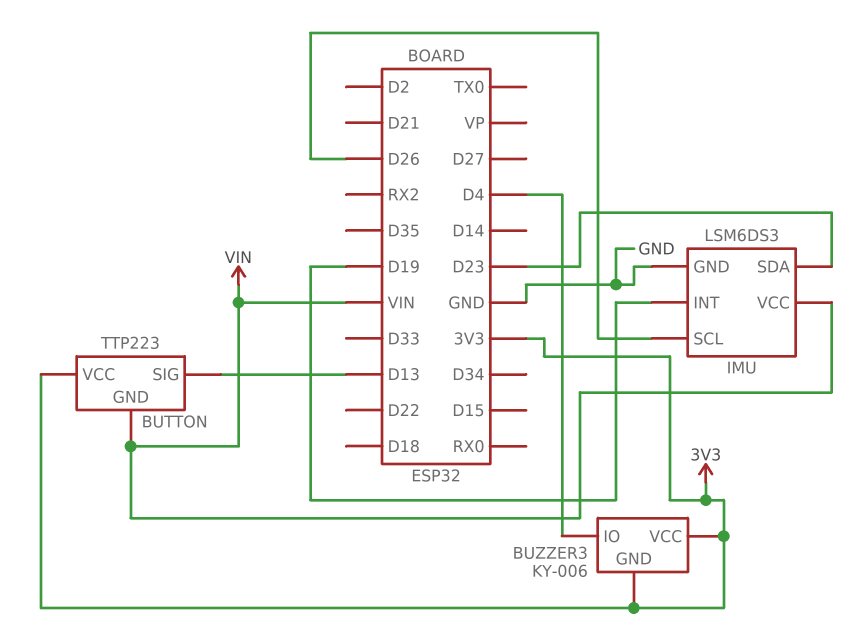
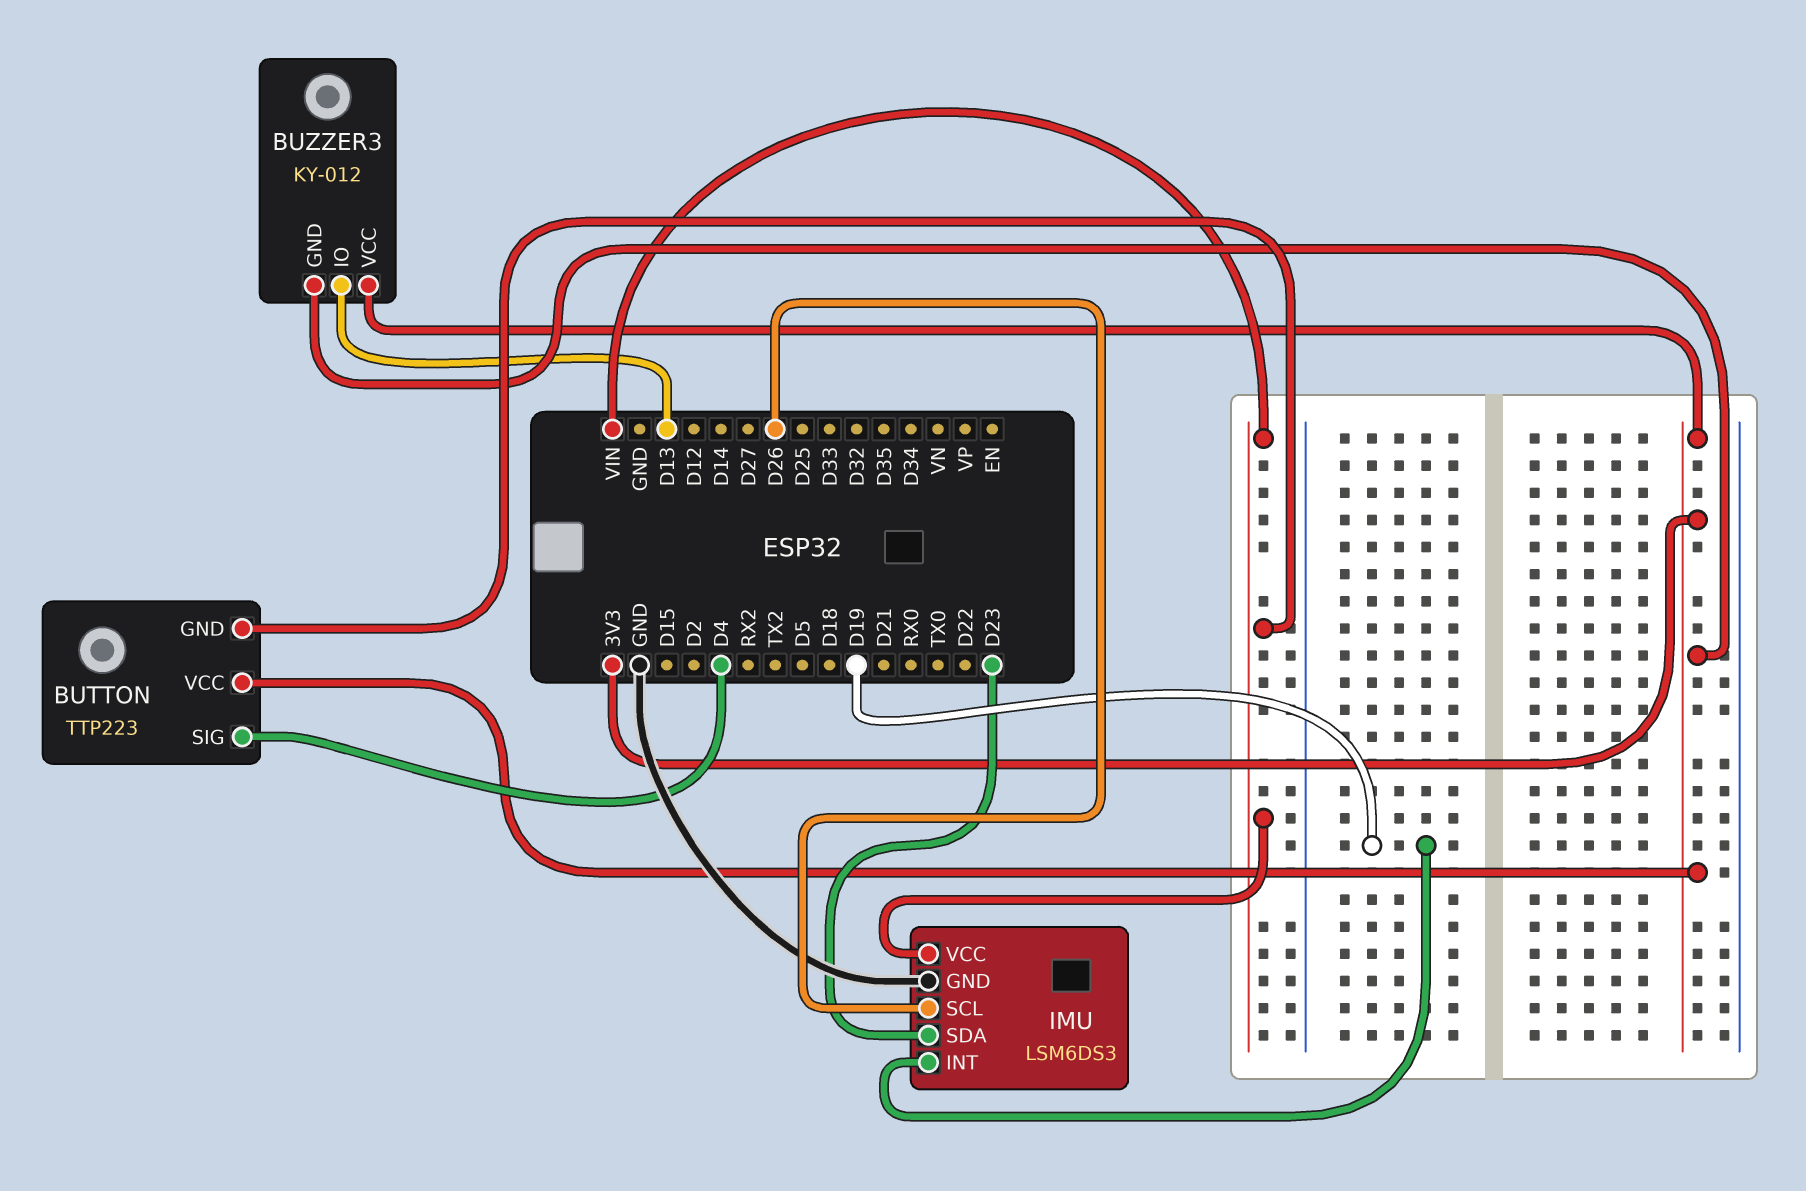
BUTTON pin SIG: D13 -> D4
BUZZER3: KY-006 -> KY-012
BUZZER3 pin IO: D4 -> D13

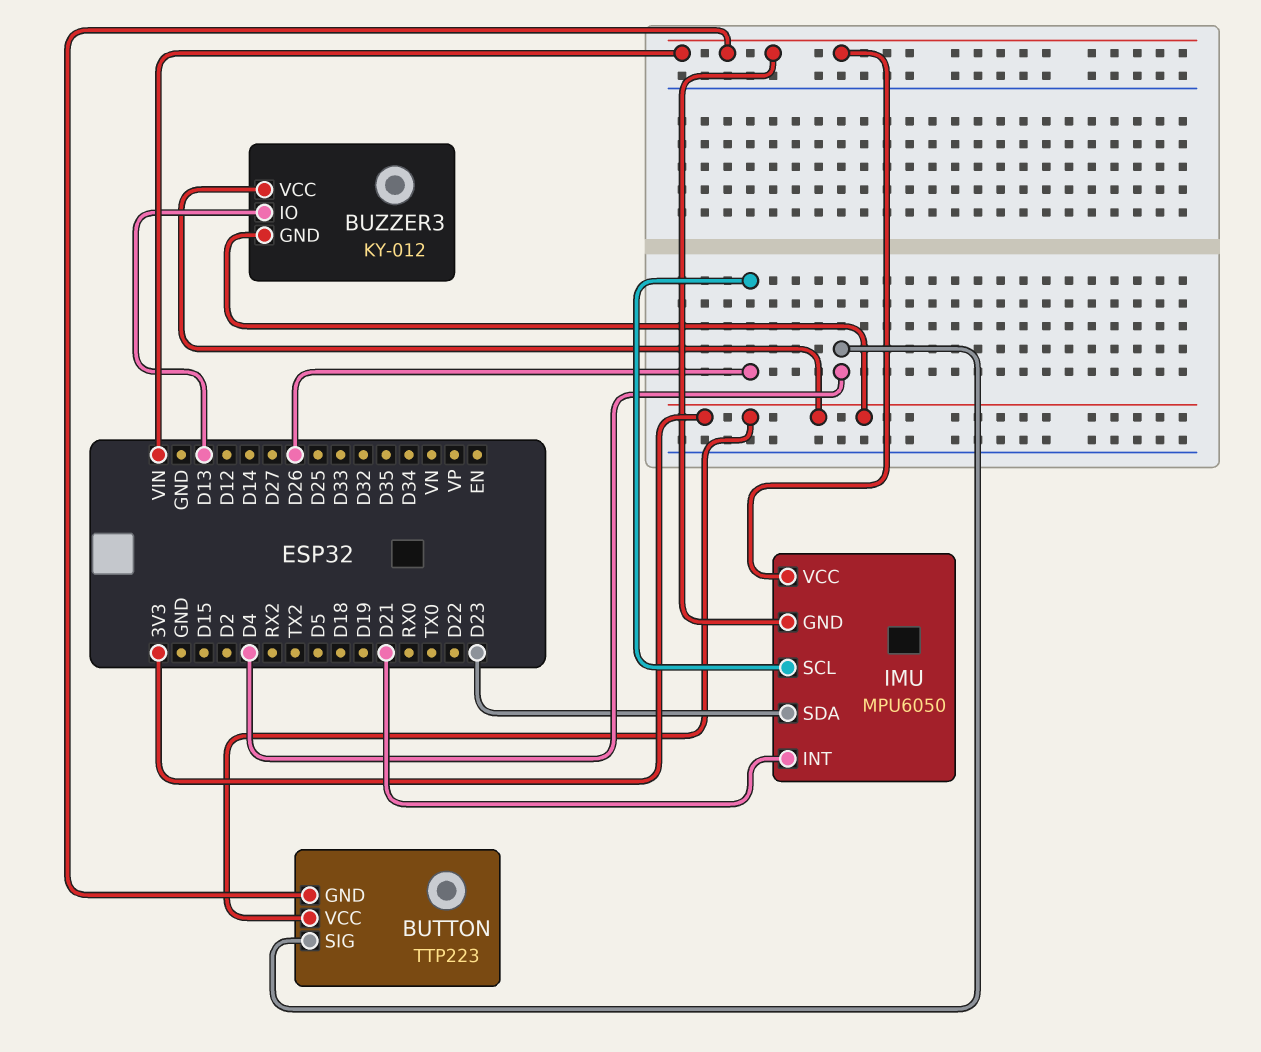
IMU: LSM6DS3 -> MPU6050
IMU pin GND: GND -> VIN
IMU pin INT: D19 -> D21

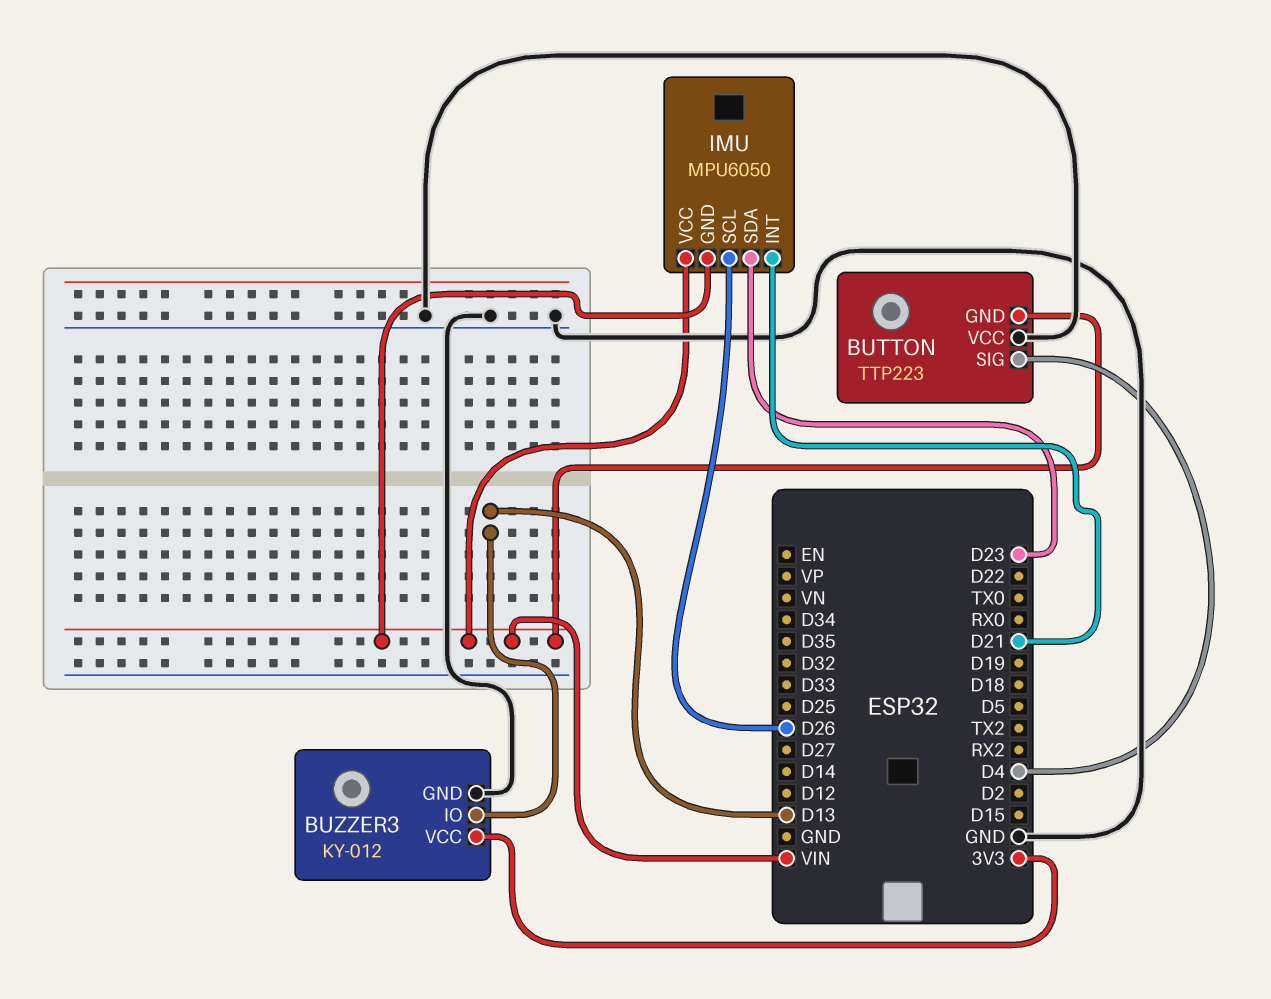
BUTTON pin VCC: 3V3 -> GND
BUZZER3 pin GND: 3V3 -> GND

